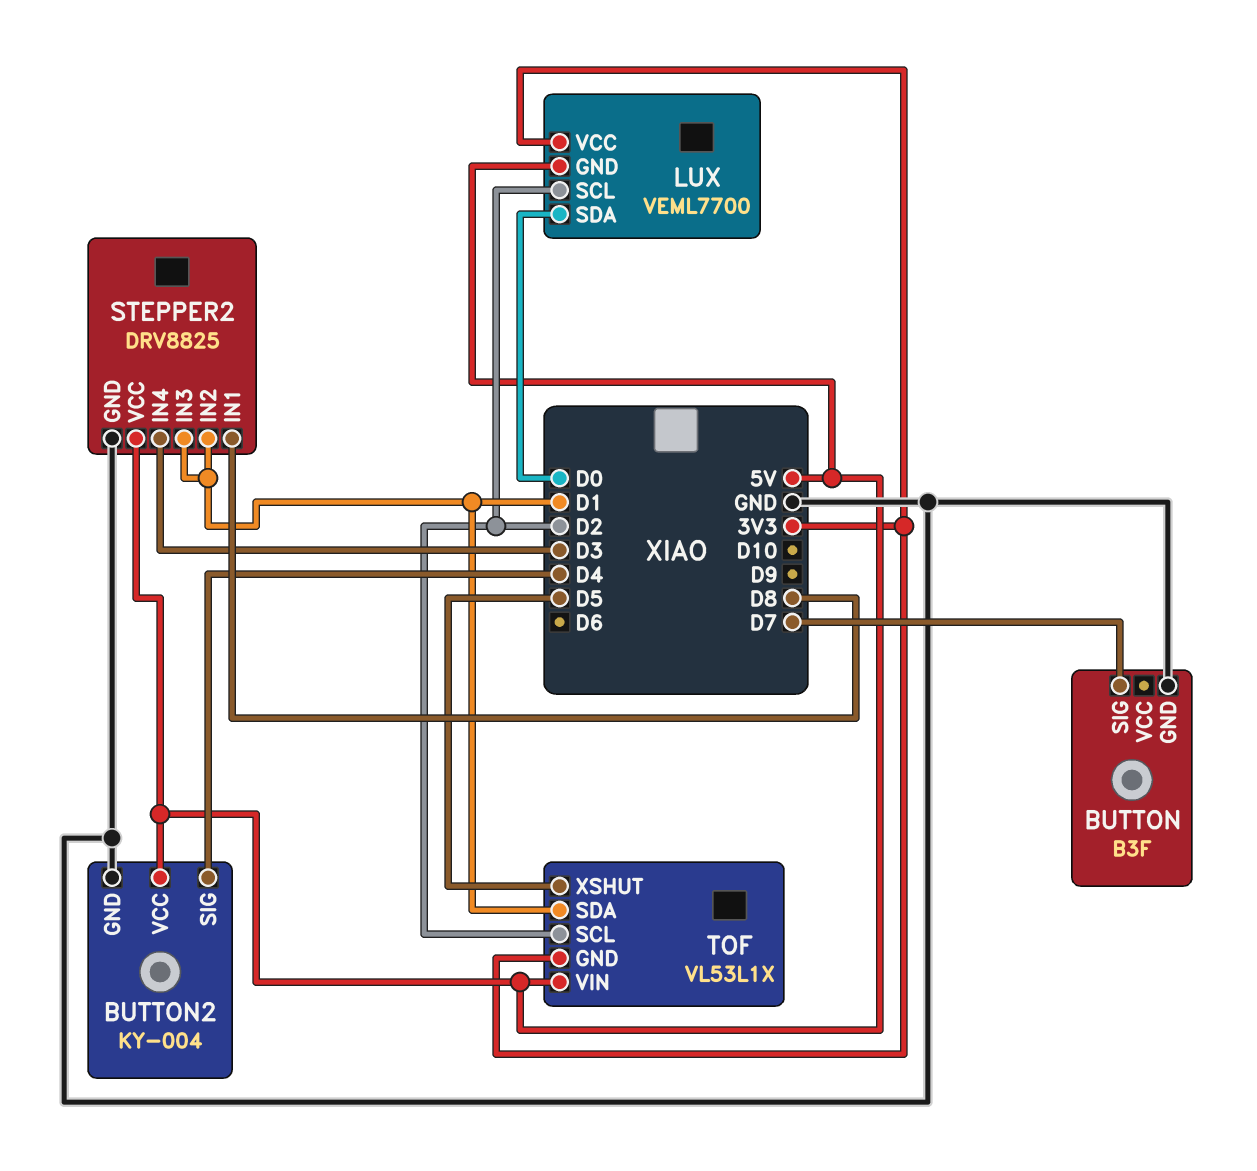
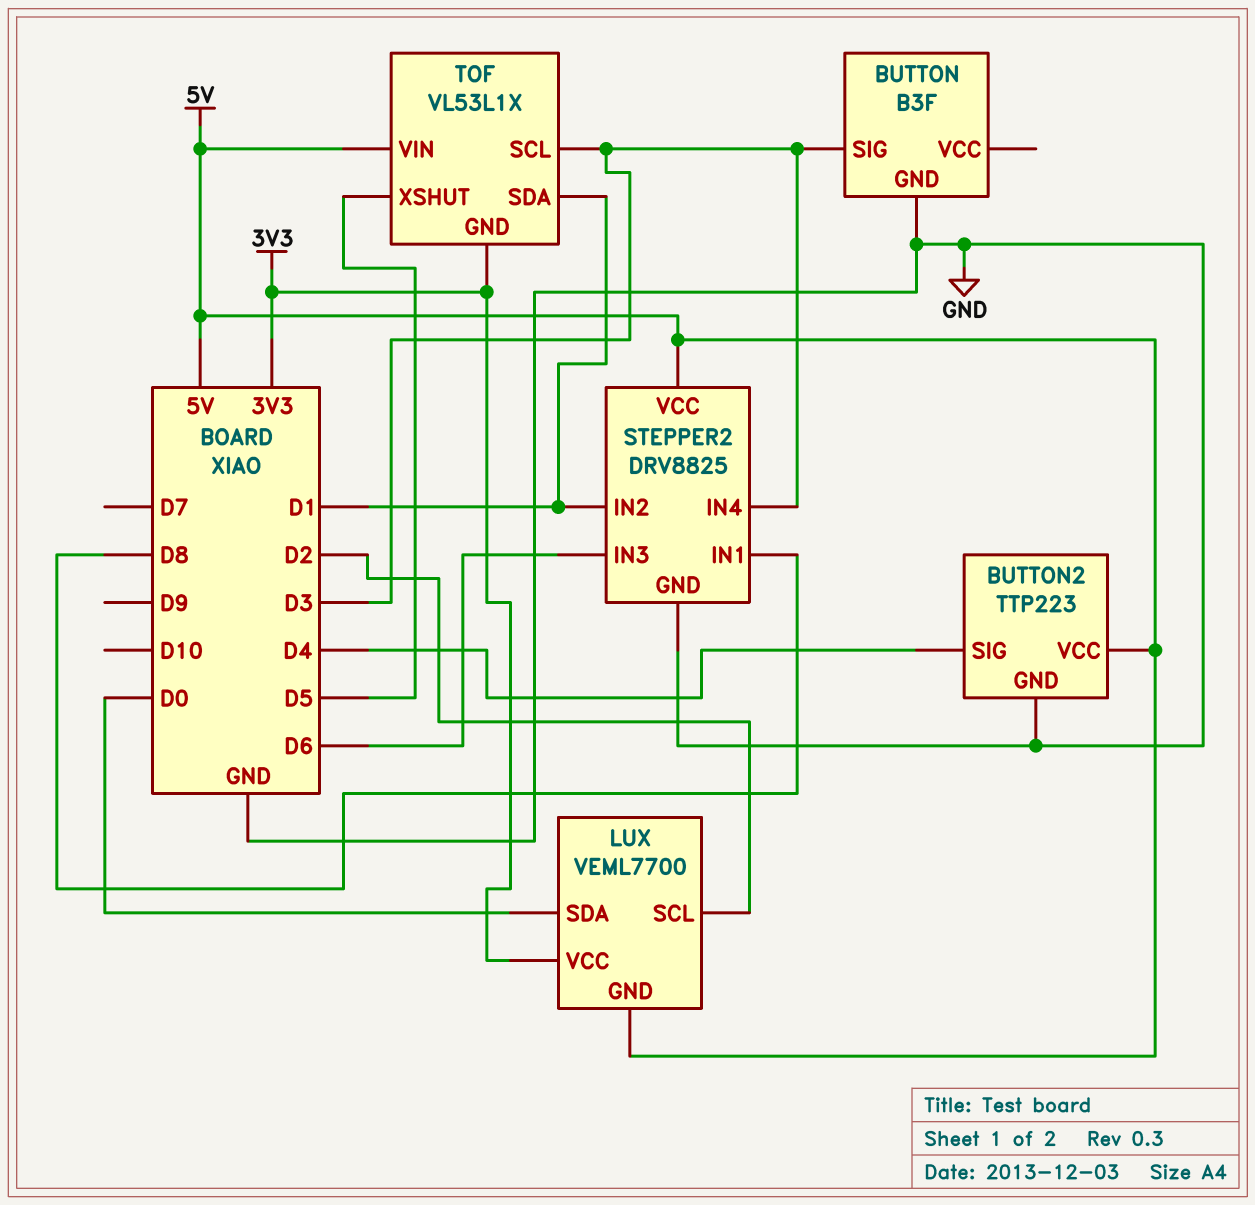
BUTTON pin SIG: D7 -> D3
BUTTON2: KY-004 -> TTP223
STEPPER2 pin IN3: D1 -> D6
TOF pin SCL: D2 -> D3

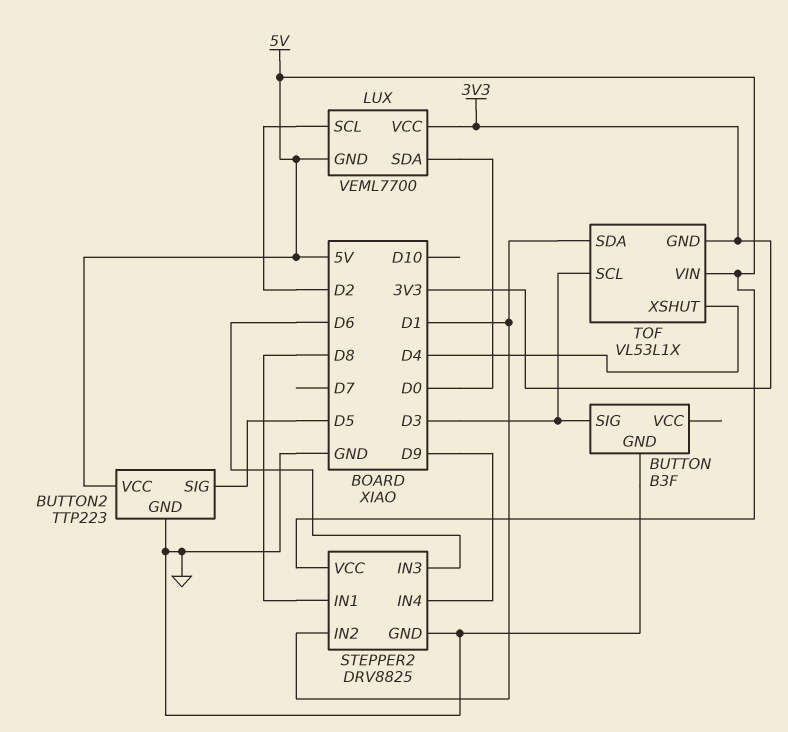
BUTTON2 pin SIG: D4 -> D5
STEPPER2 pin IN4: D3 -> D9
TOF pin XSHUT: D5 -> D4

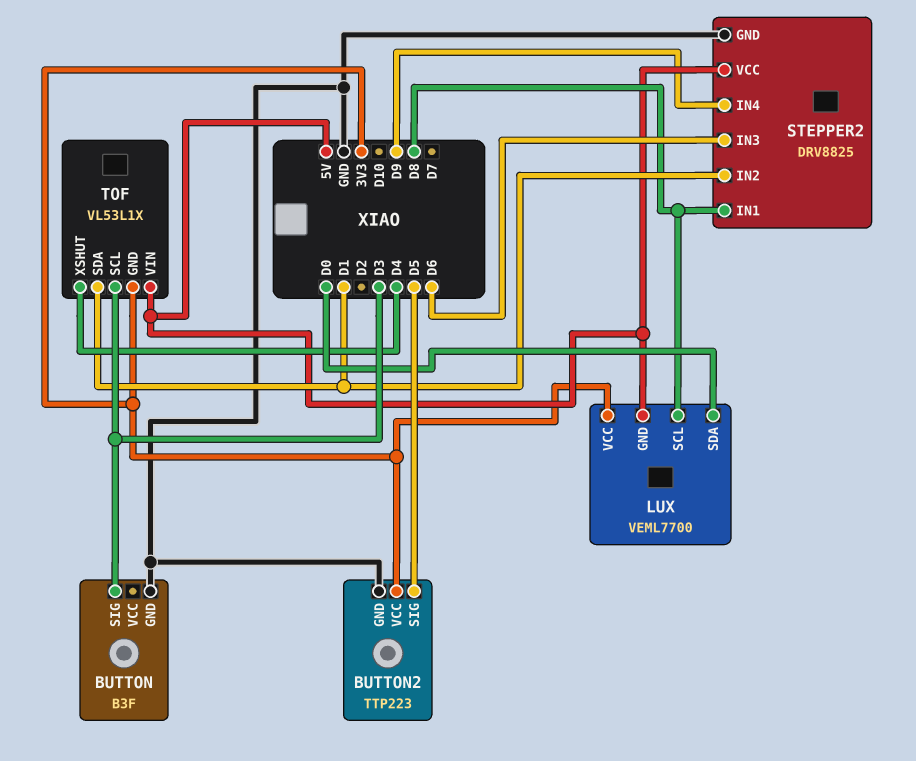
BUTTON2 pin VCC: 5V -> 3V3
LUX pin SCL: D2 -> D8

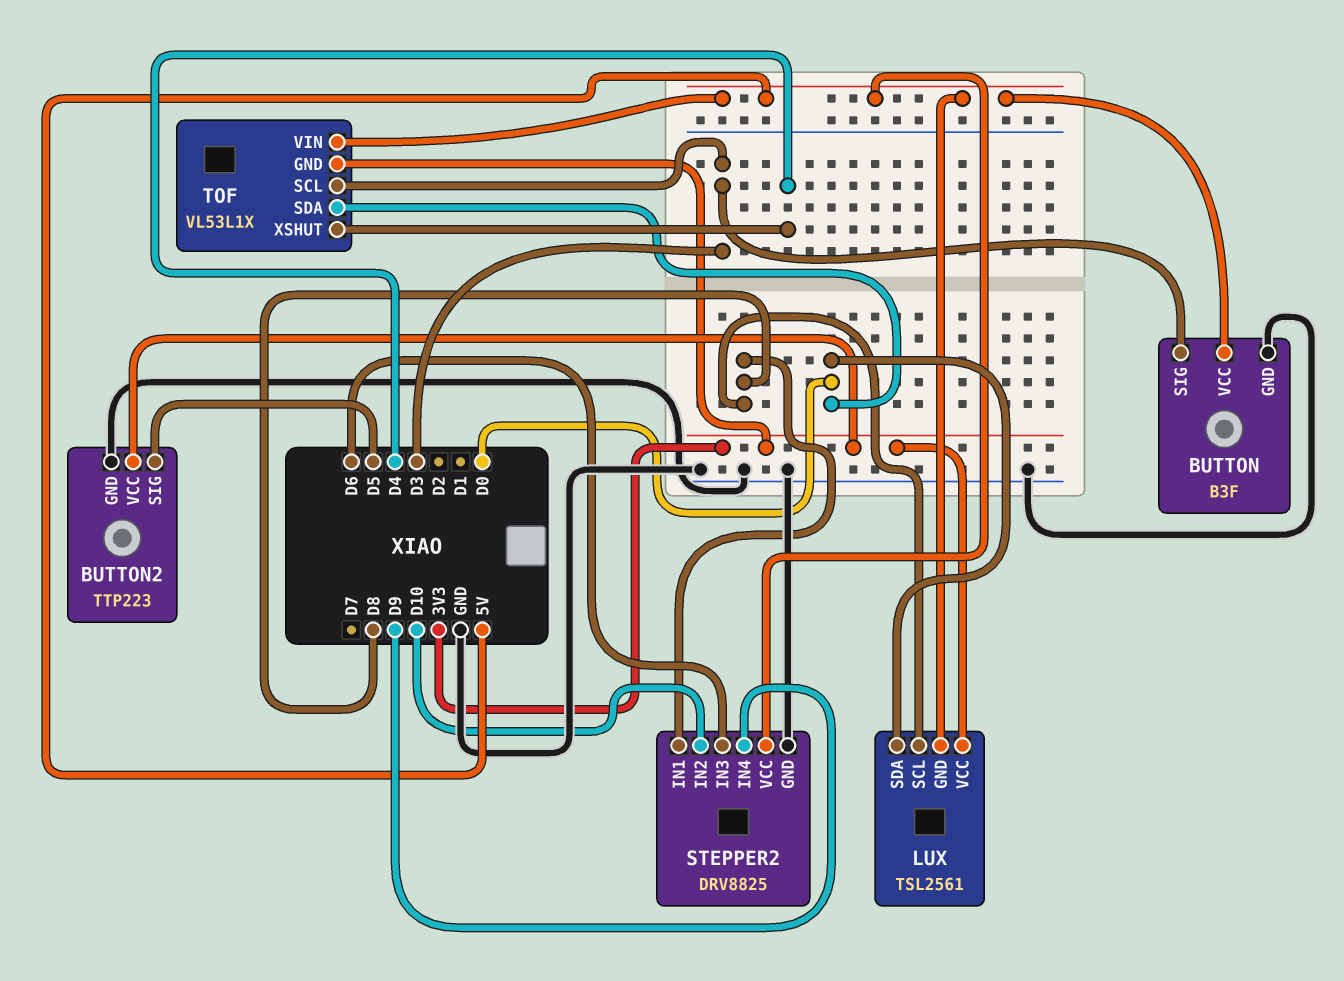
BUTTON pin VCC: none -> 5V
LUX: VEML7700 -> TSL2561
STEPPER2 pin IN2: D1 -> D10
TOF pin SDA: D1 -> D0

